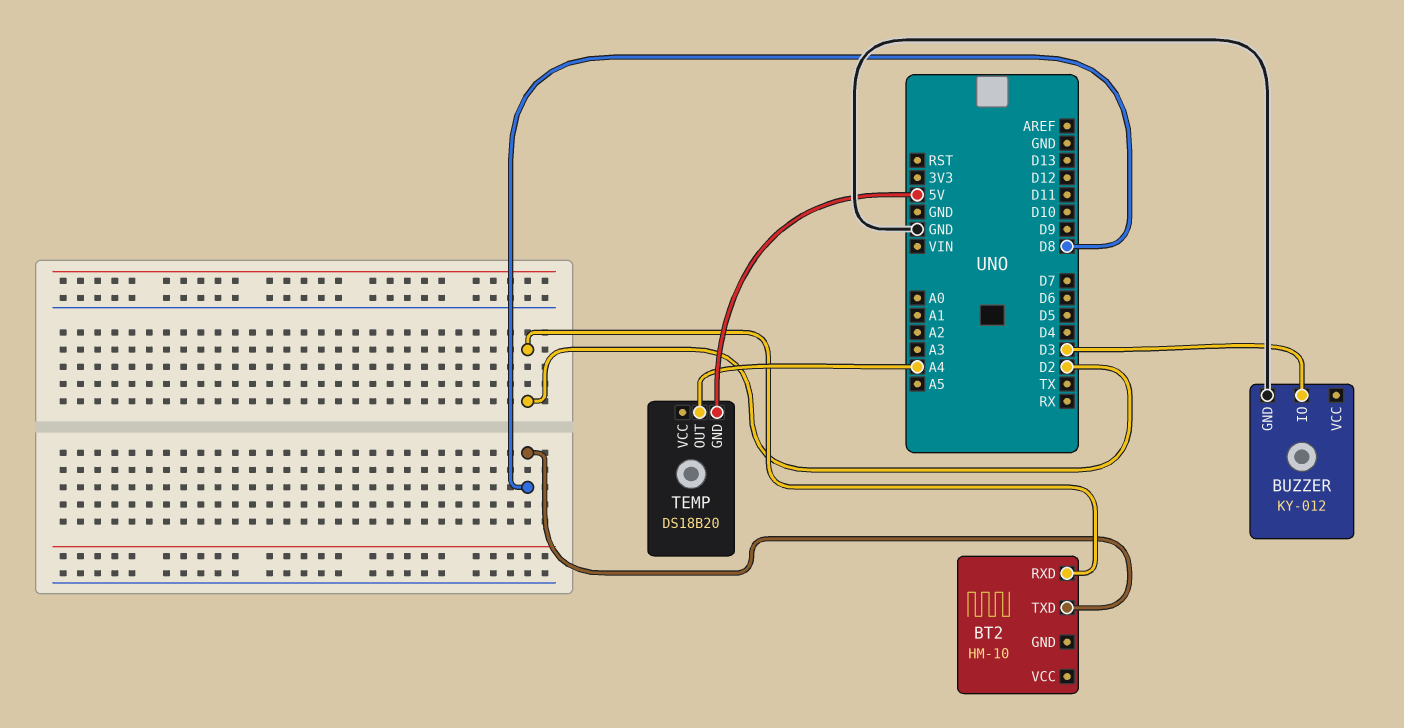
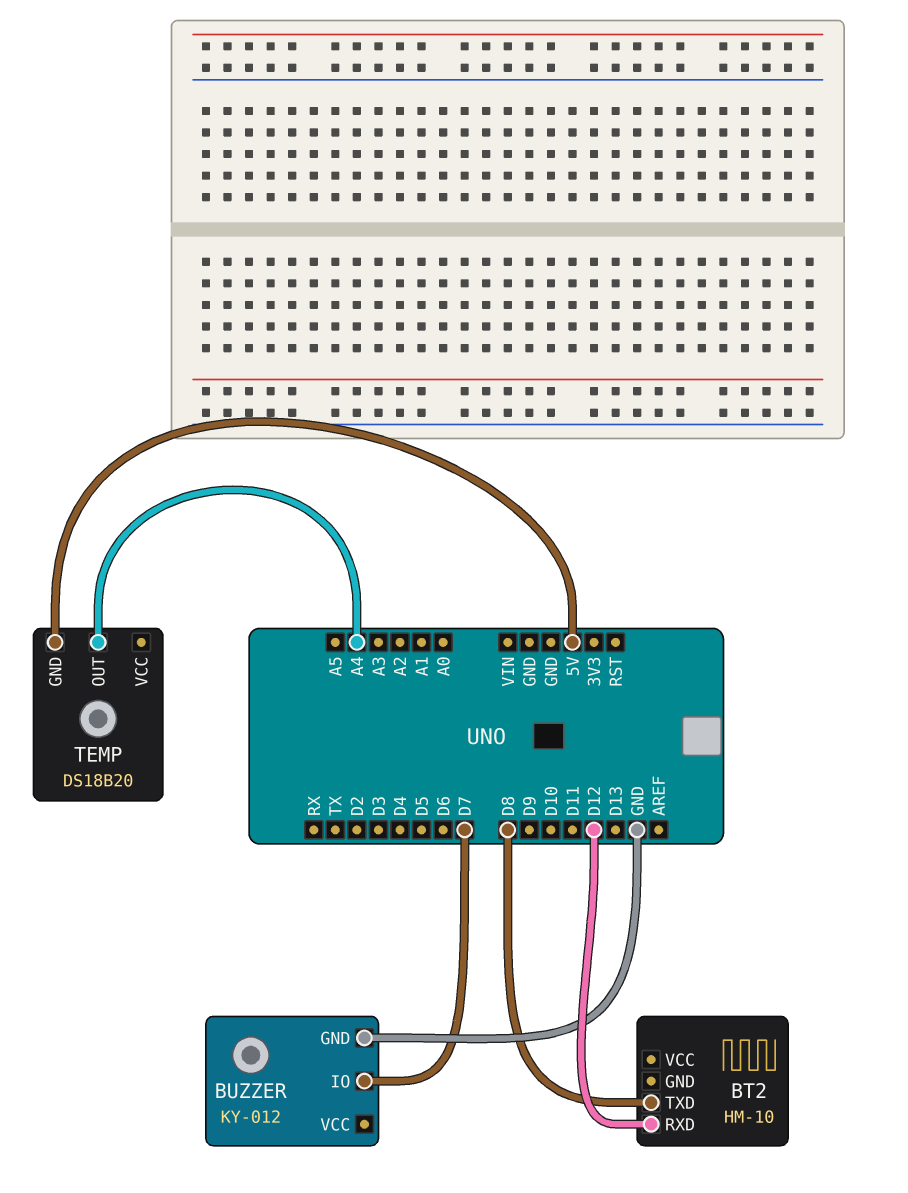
BT2 pin RXD: D2 -> D12
BUZZER pin IO: D3 -> D7

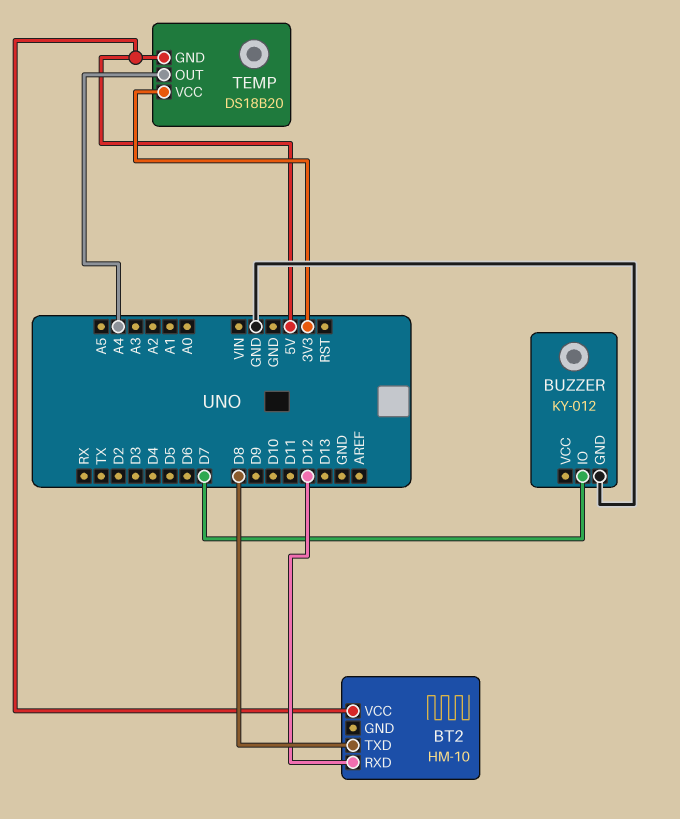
BT2 pin VCC: none -> 5V
TEMP pin VCC: none -> 3V3

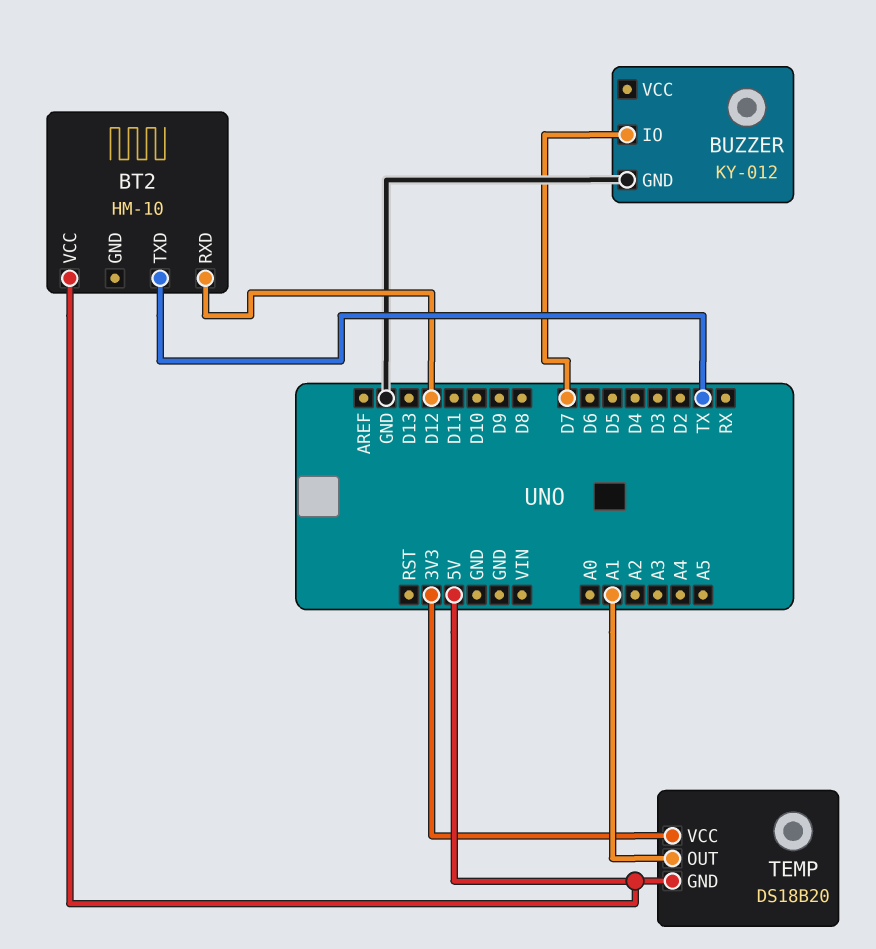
BT2 pin TXD: D8 -> TX
TEMP pin OUT: A4 -> A1

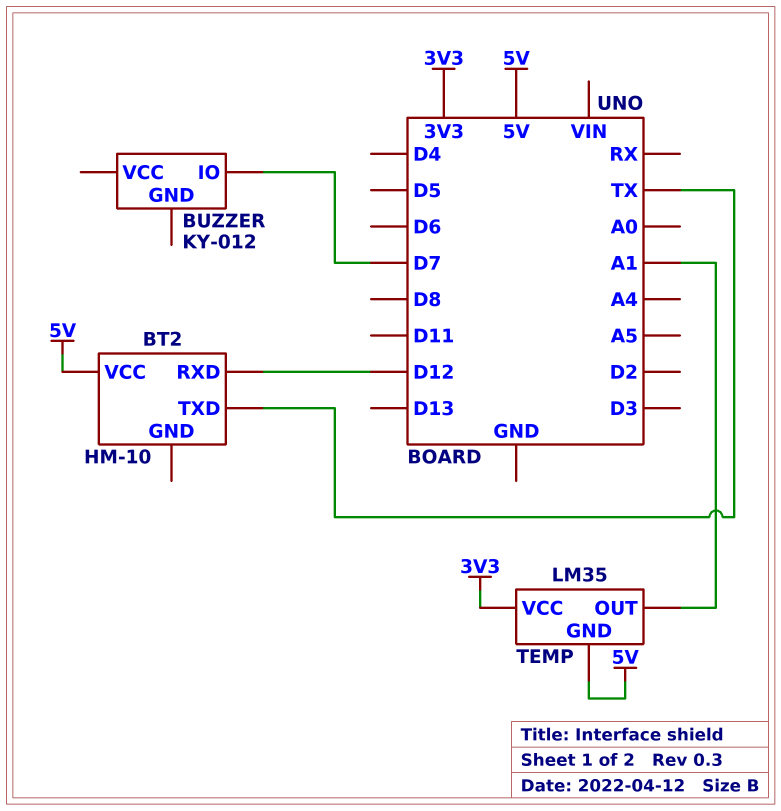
BUZZER pin GND: GND -> none
TEMP: DS18B20 -> LM35

